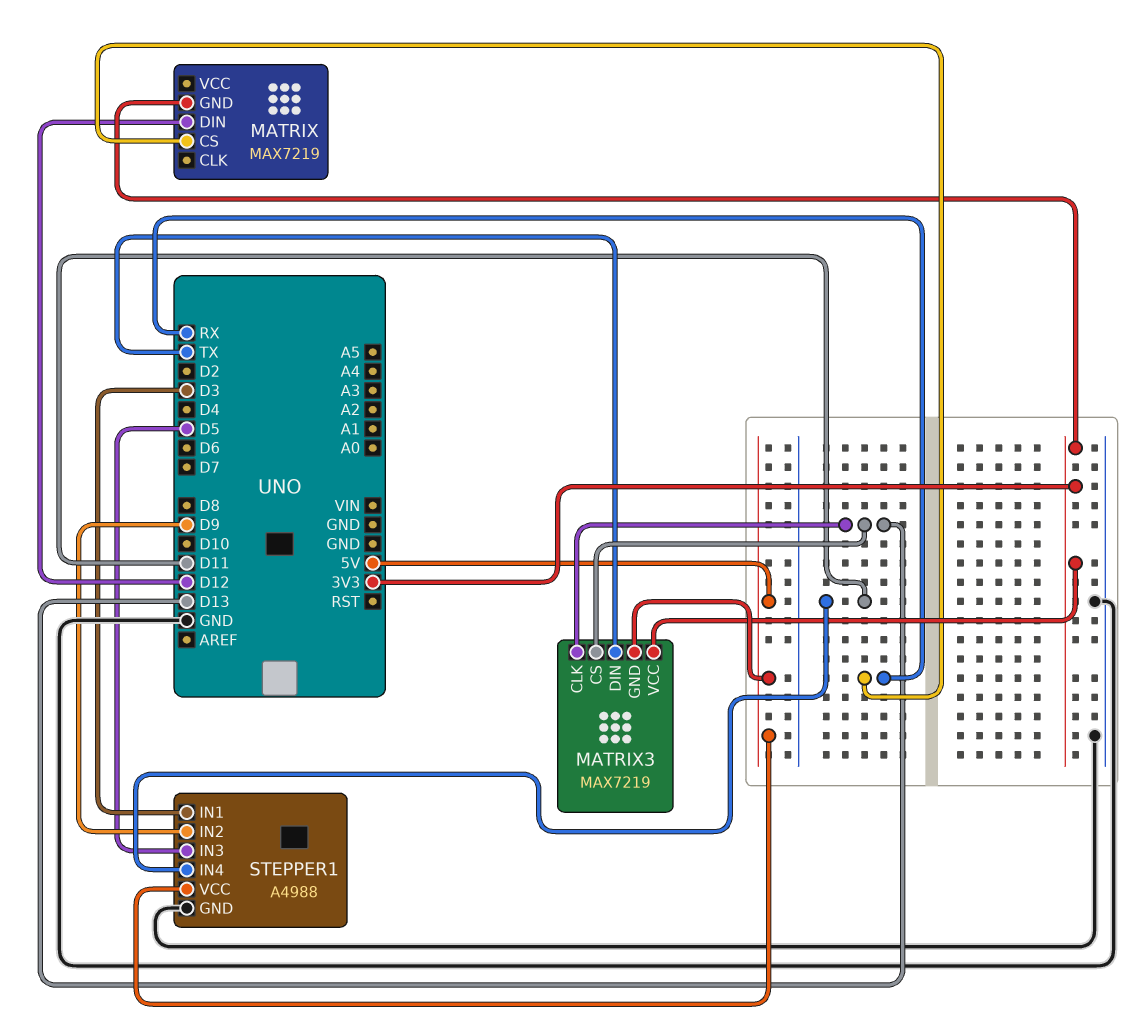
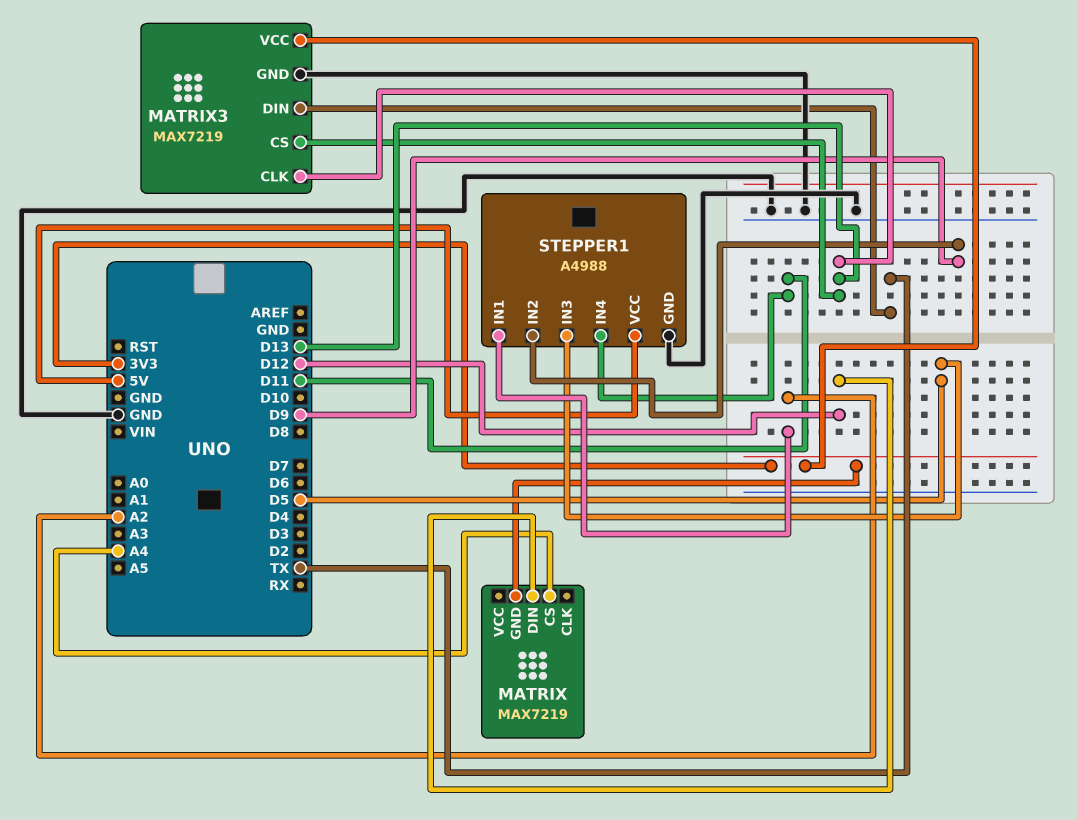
MATRIX pin CS: RX -> A4
MATRIX3 pin GND: 5V -> GND
STEPPER1 pin IN1: D3 -> A2

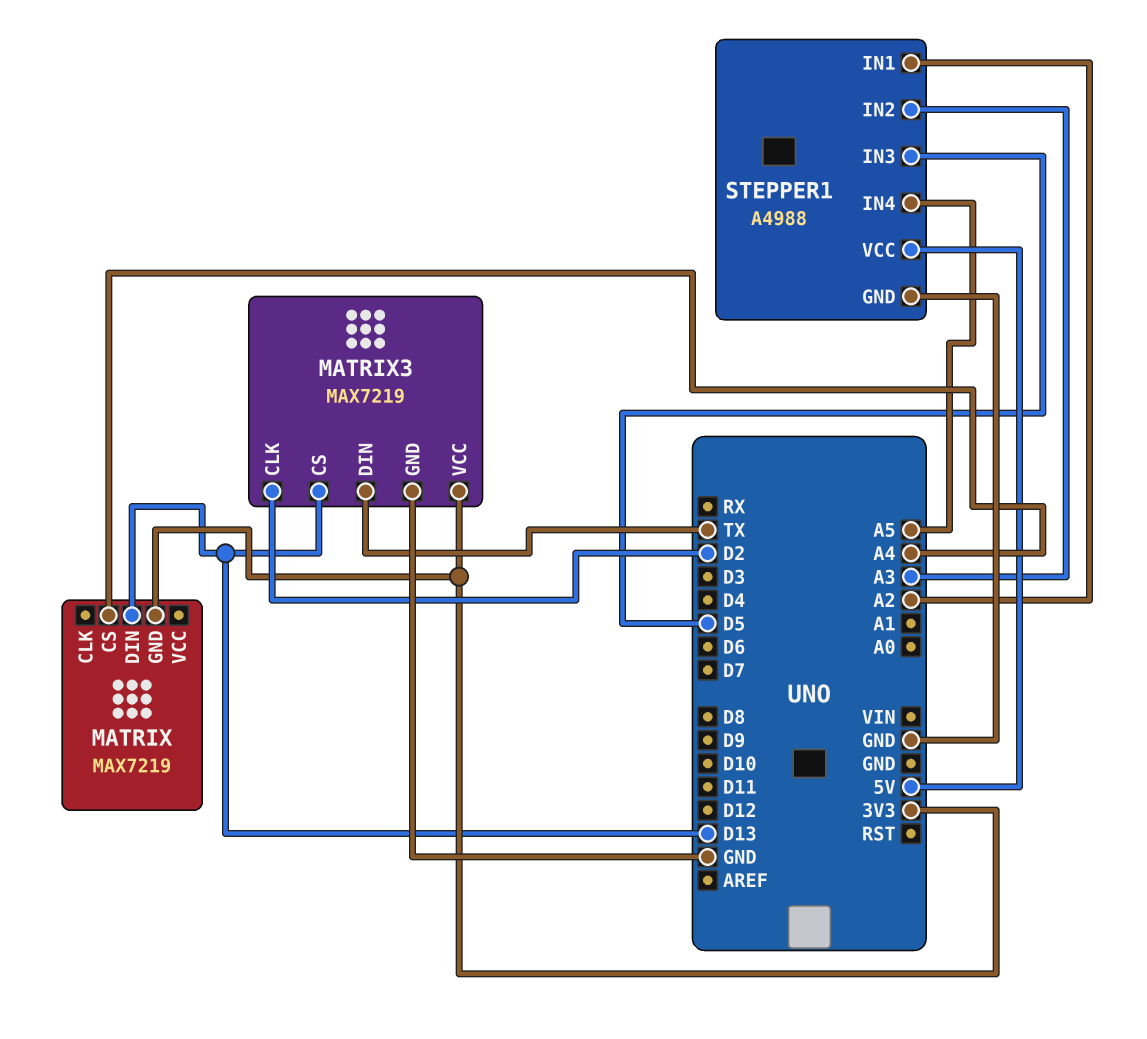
MATRIX pin DIN: D12 -> D13
MATRIX3 pin CLK: D13 -> D2
STEPPER1 pin IN2: D9 -> A3
STEPPER1 pin IN4: D11 -> A5

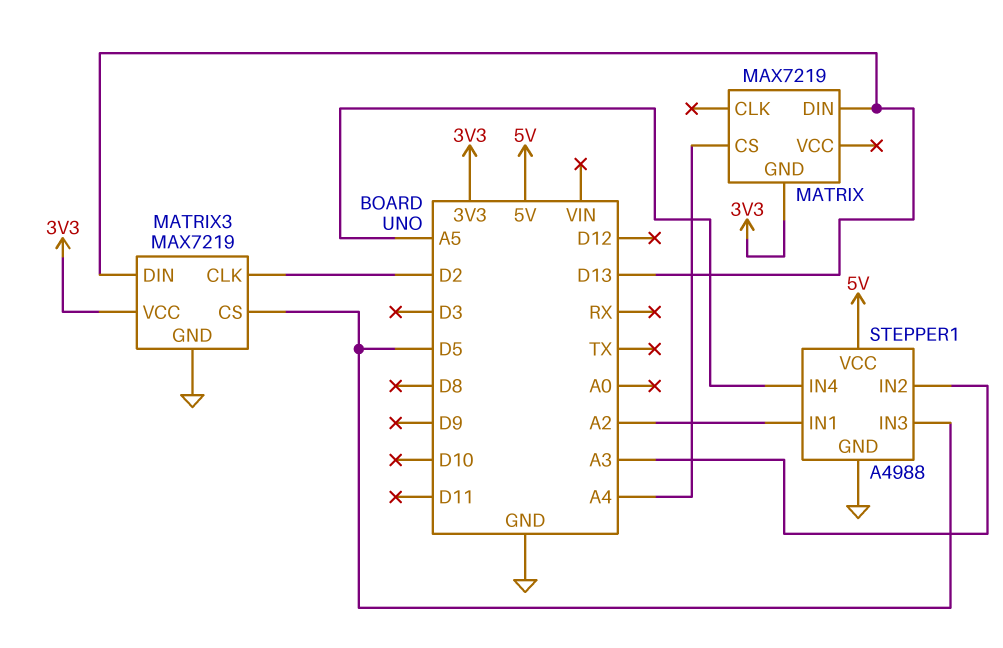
MATRIX3 pin CS: D13 -> D5
MATRIX3 pin DIN: TX -> D13

